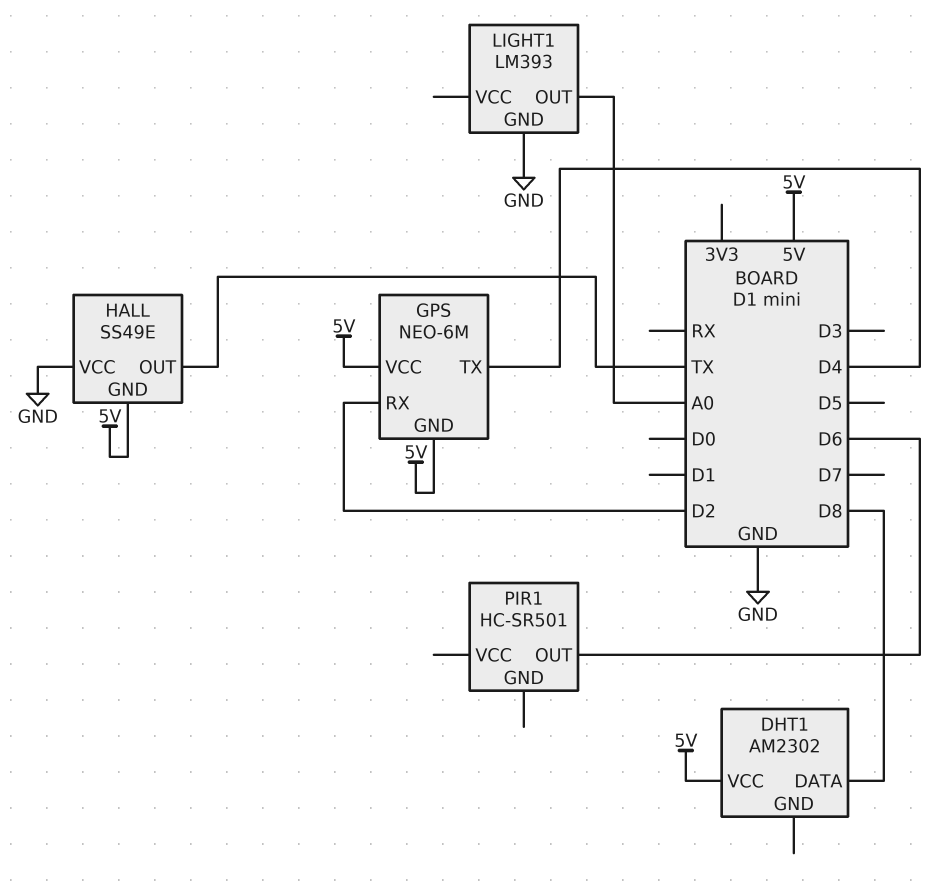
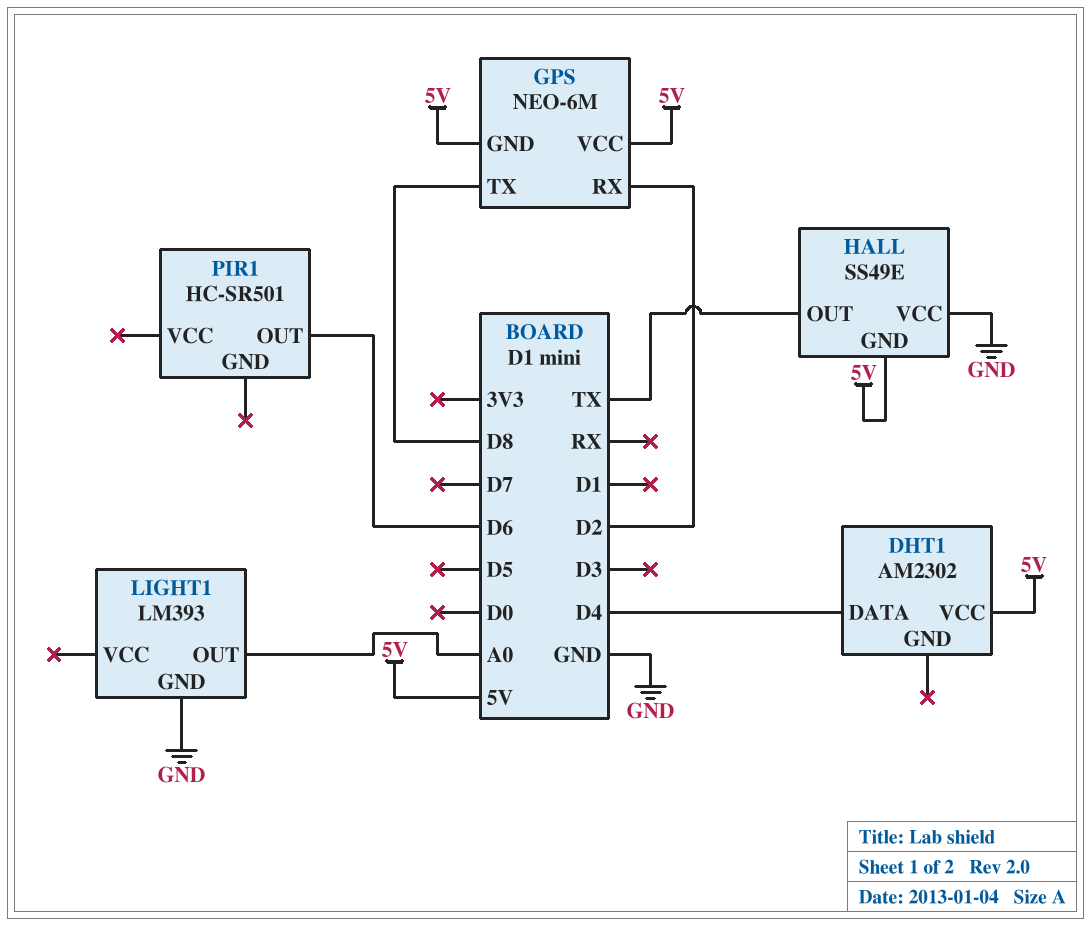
DHT1 pin DATA: D8 -> D4
GPS pin TX: D4 -> D8

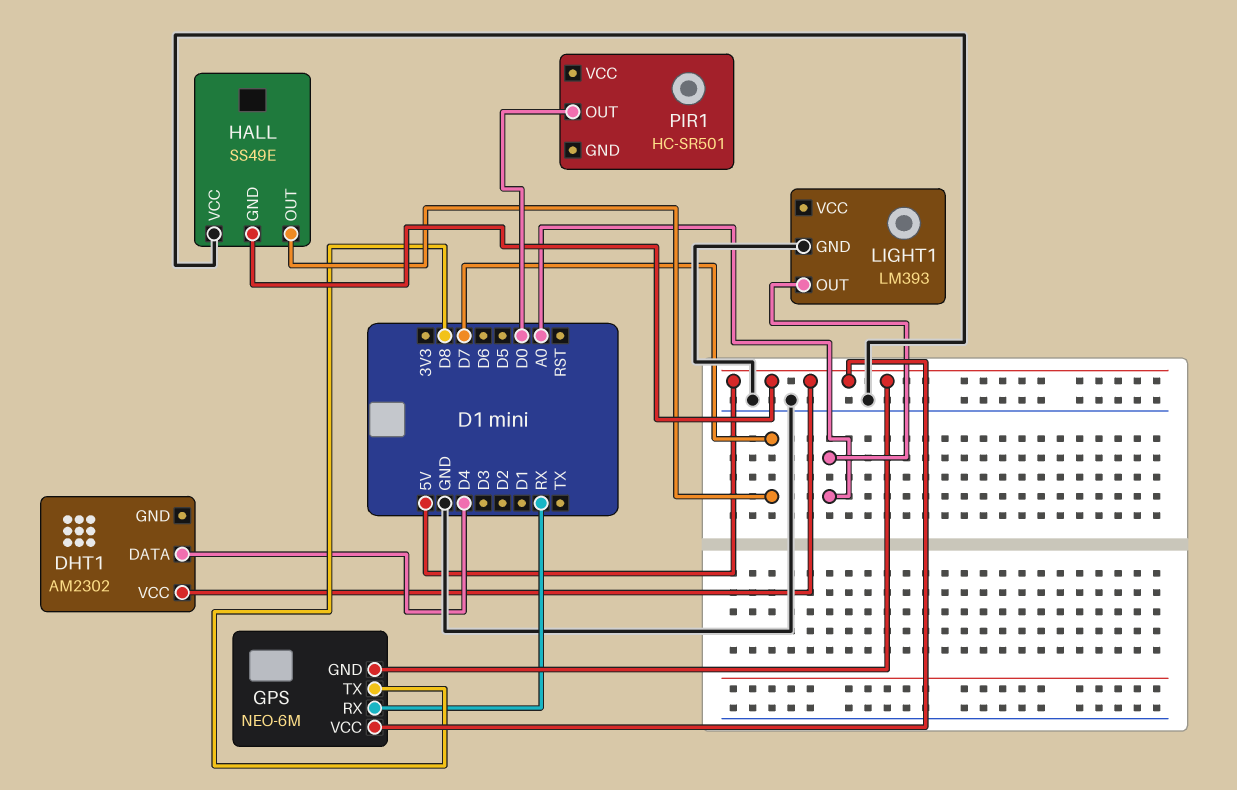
GPS pin RX: D2 -> RX
HALL pin OUT: TX -> D7
PIR1 pin OUT: D6 -> D0

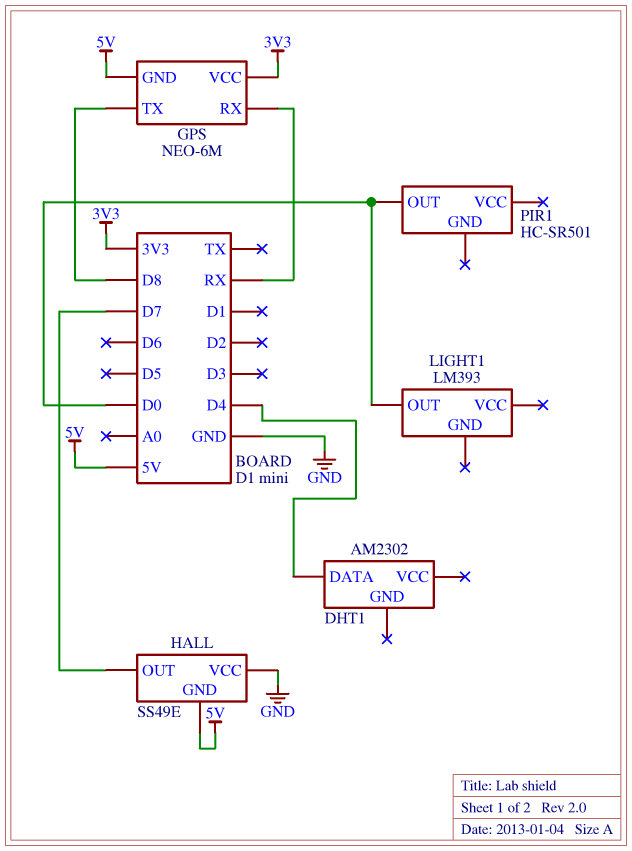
DHT1 pin VCC: 5V -> none
GPS pin VCC: 5V -> 3V3
LIGHT1 pin GND: GND -> none
LIGHT1 pin OUT: A0 -> D0

